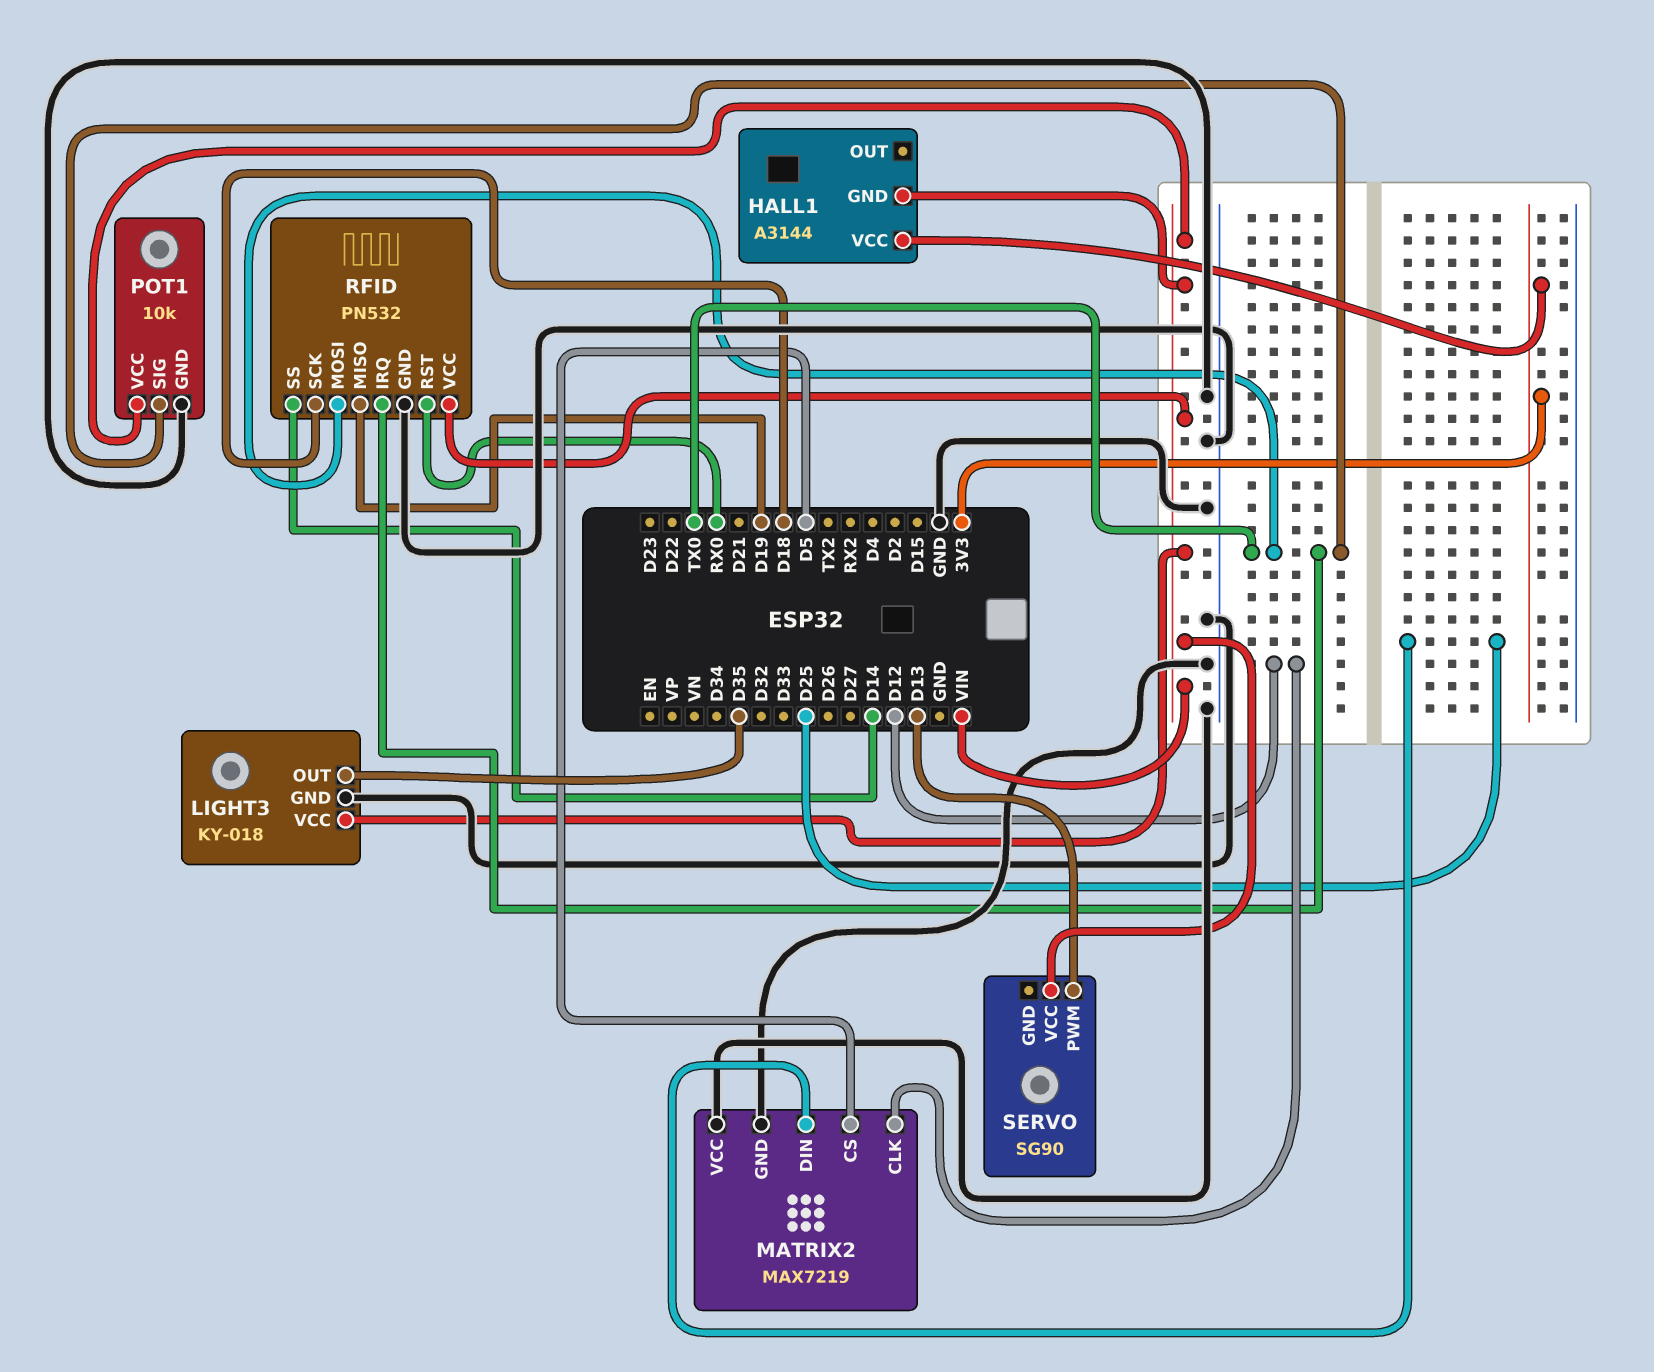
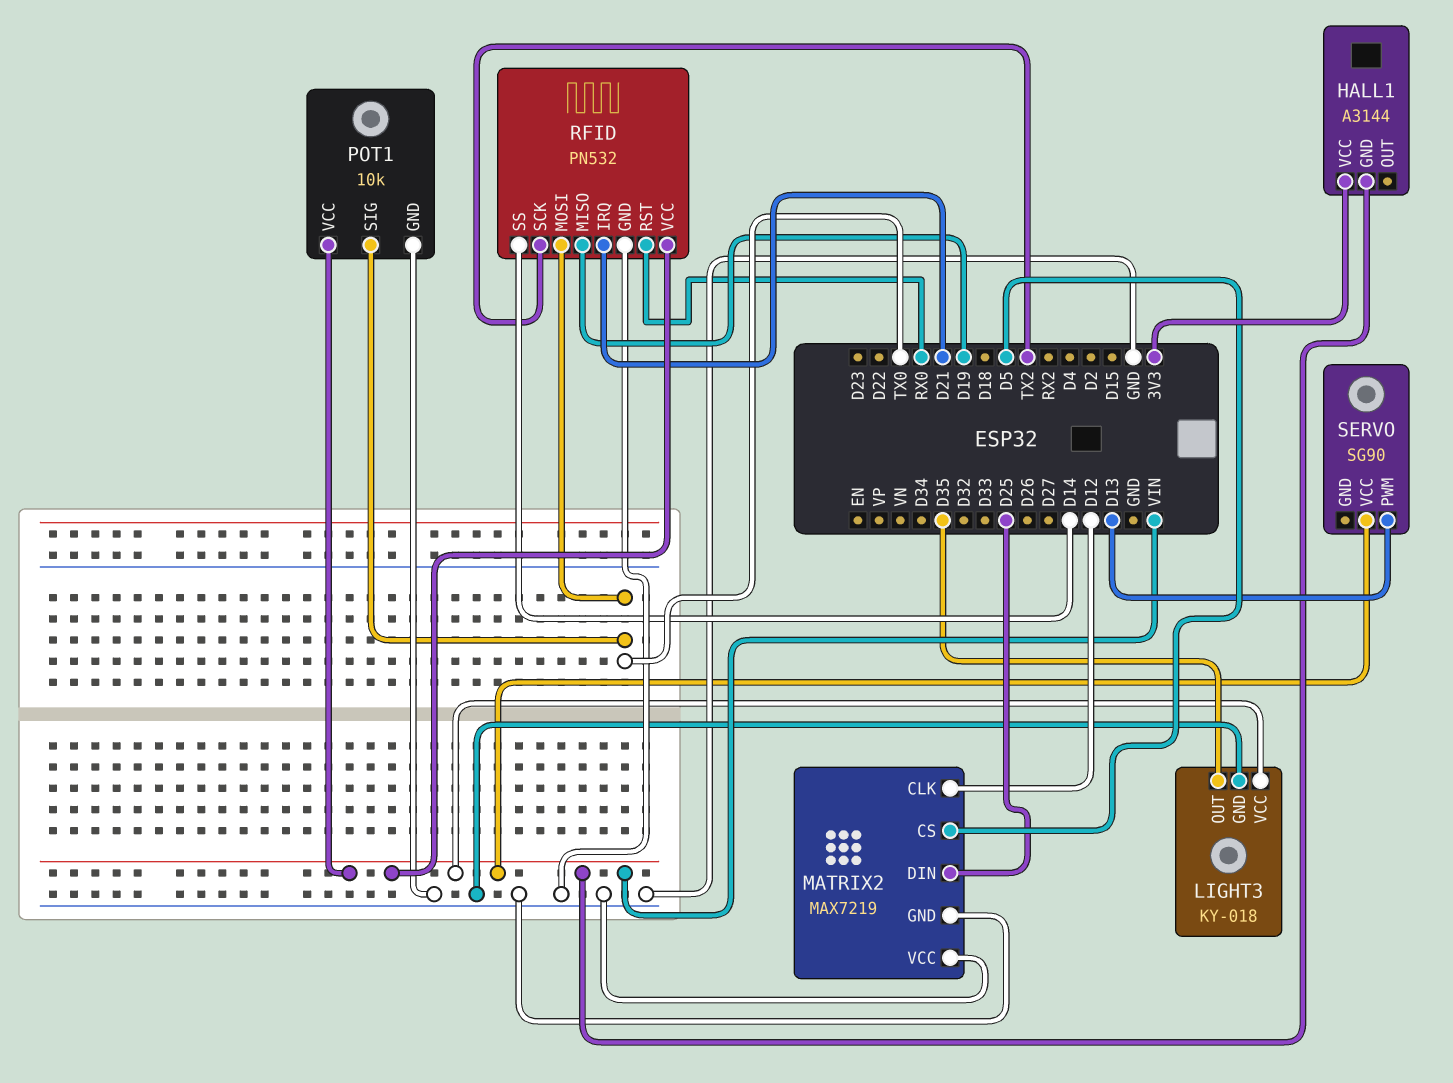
RFID pin IRQ: TX0 -> D21
RFID pin SCK: D18 -> TX2

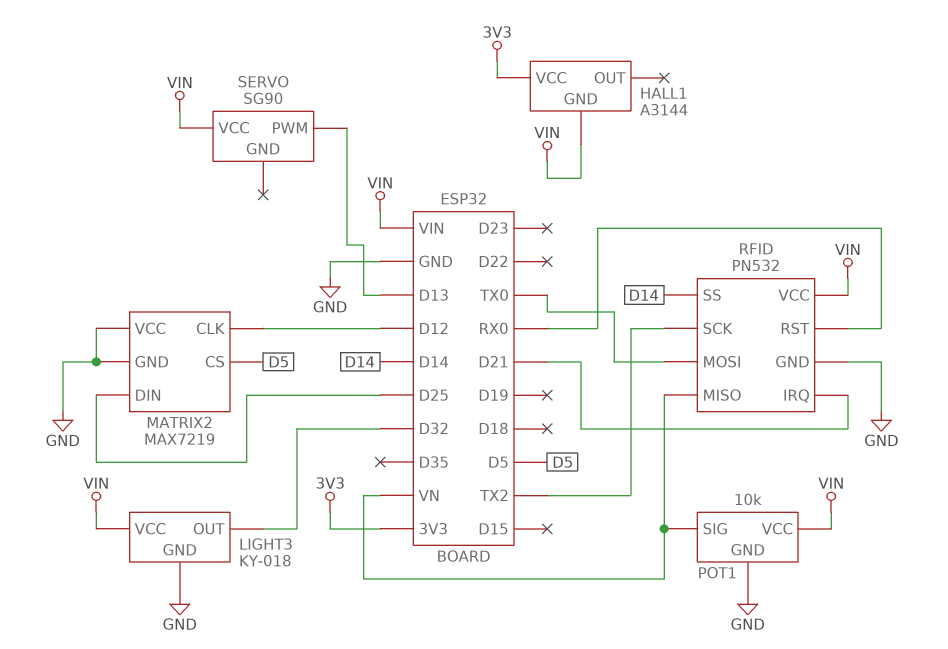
LIGHT3 pin OUT: D35 -> D32
POT1 pin SIG: TX0 -> VN
RFID pin MISO: D19 -> VN

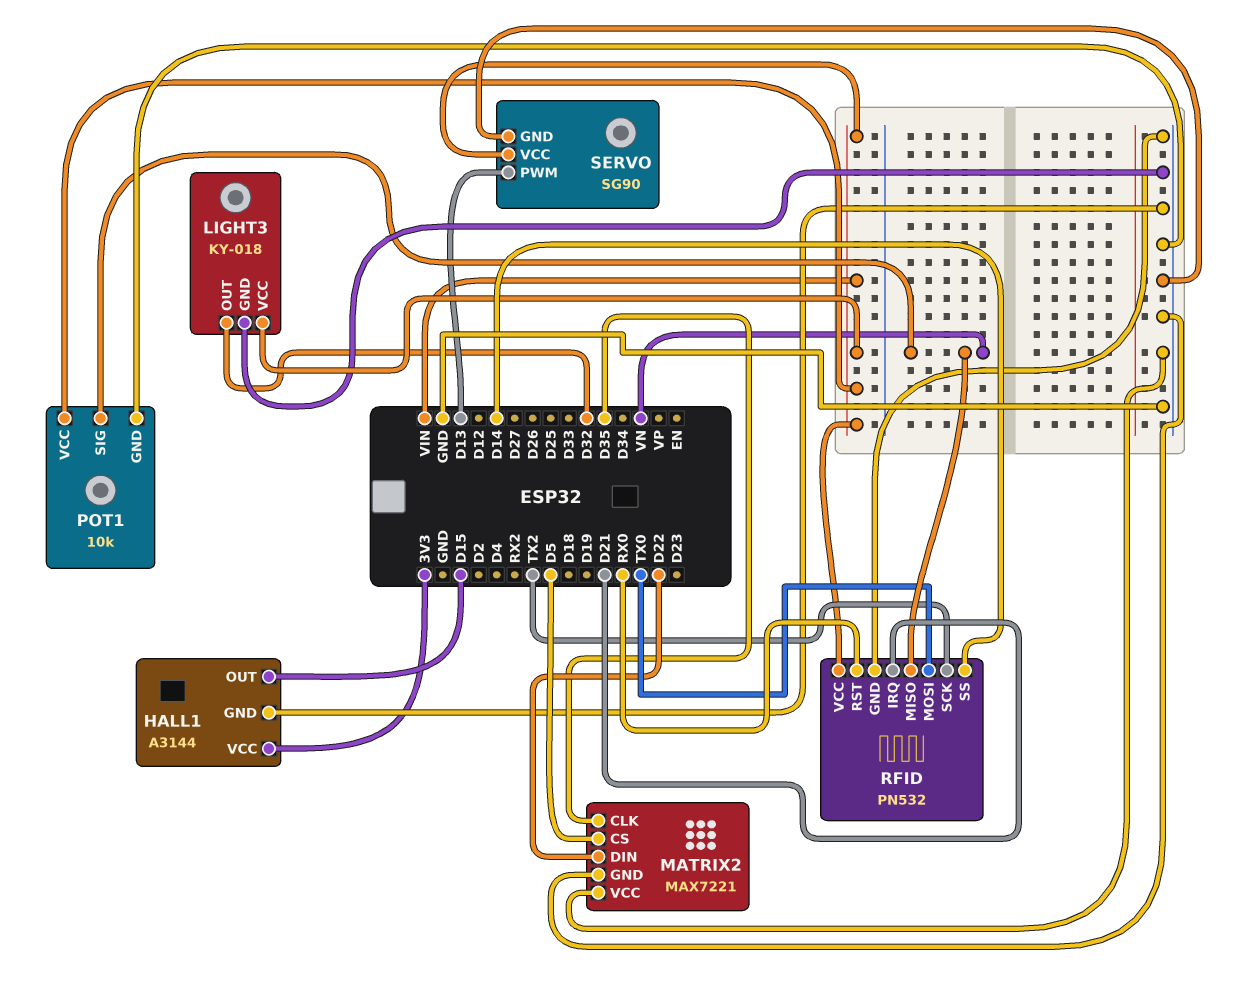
HALL1 pin GND: VIN -> GND
HALL1 pin OUT: none -> D15
MATRIX2: MAX7219 -> MAX7221
MATRIX2 pin CLK: D12 -> D35
MATRIX2 pin DIN: D25 -> D22
SERVO pin GND: none -> GND

